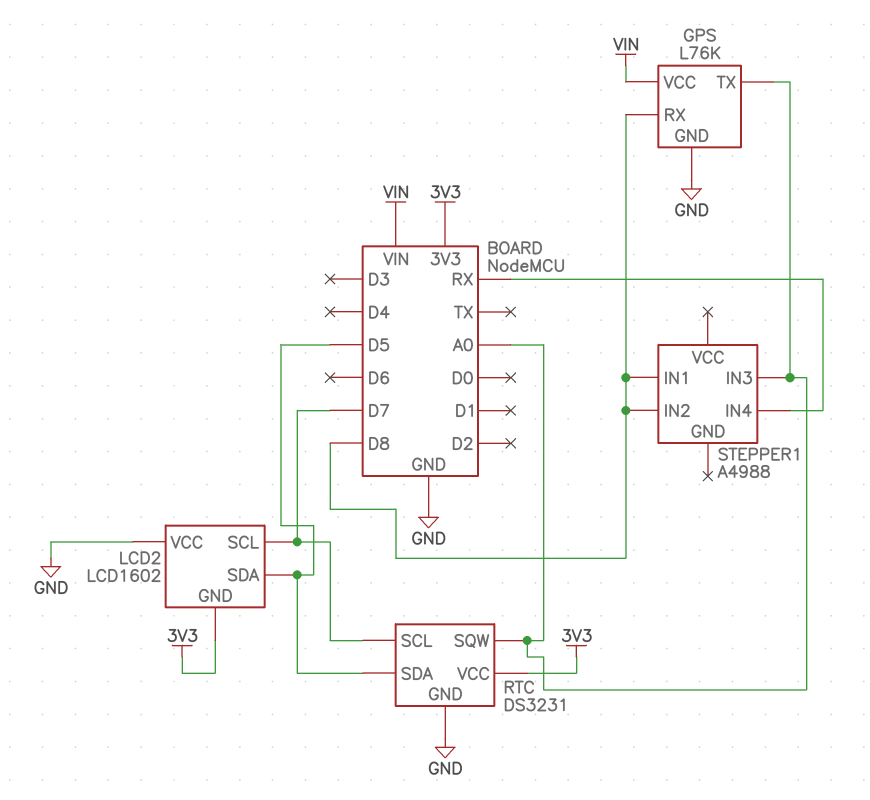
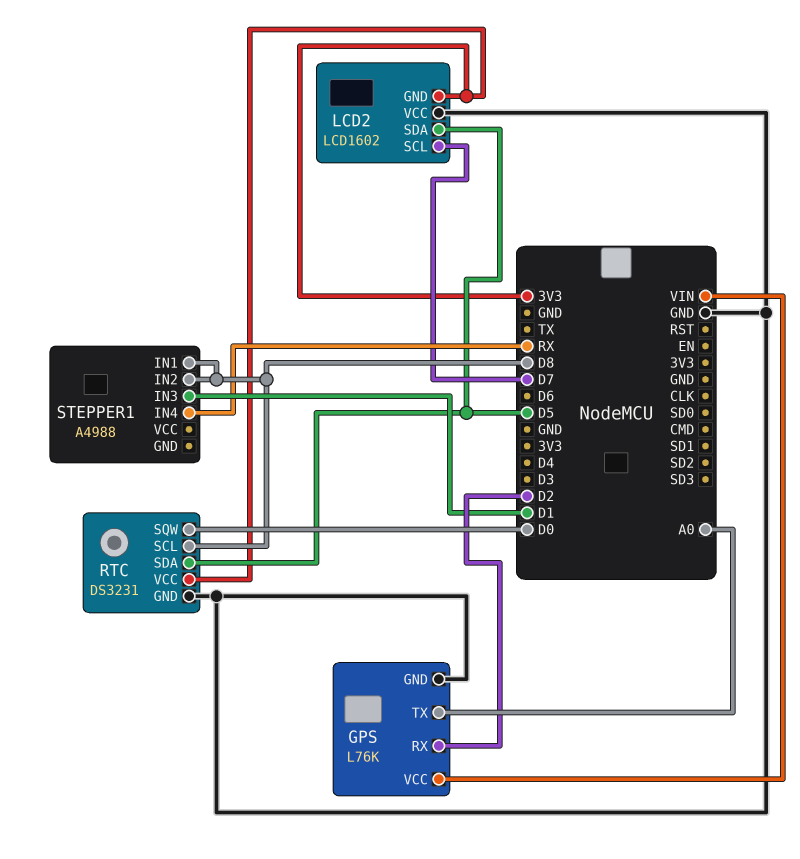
GPS pin RX: D8 -> D2
RTC pin SCL: D7 -> D8
RTC pin SQW: A0 -> D0
STEPPER1 pin IN3: A0 -> D1

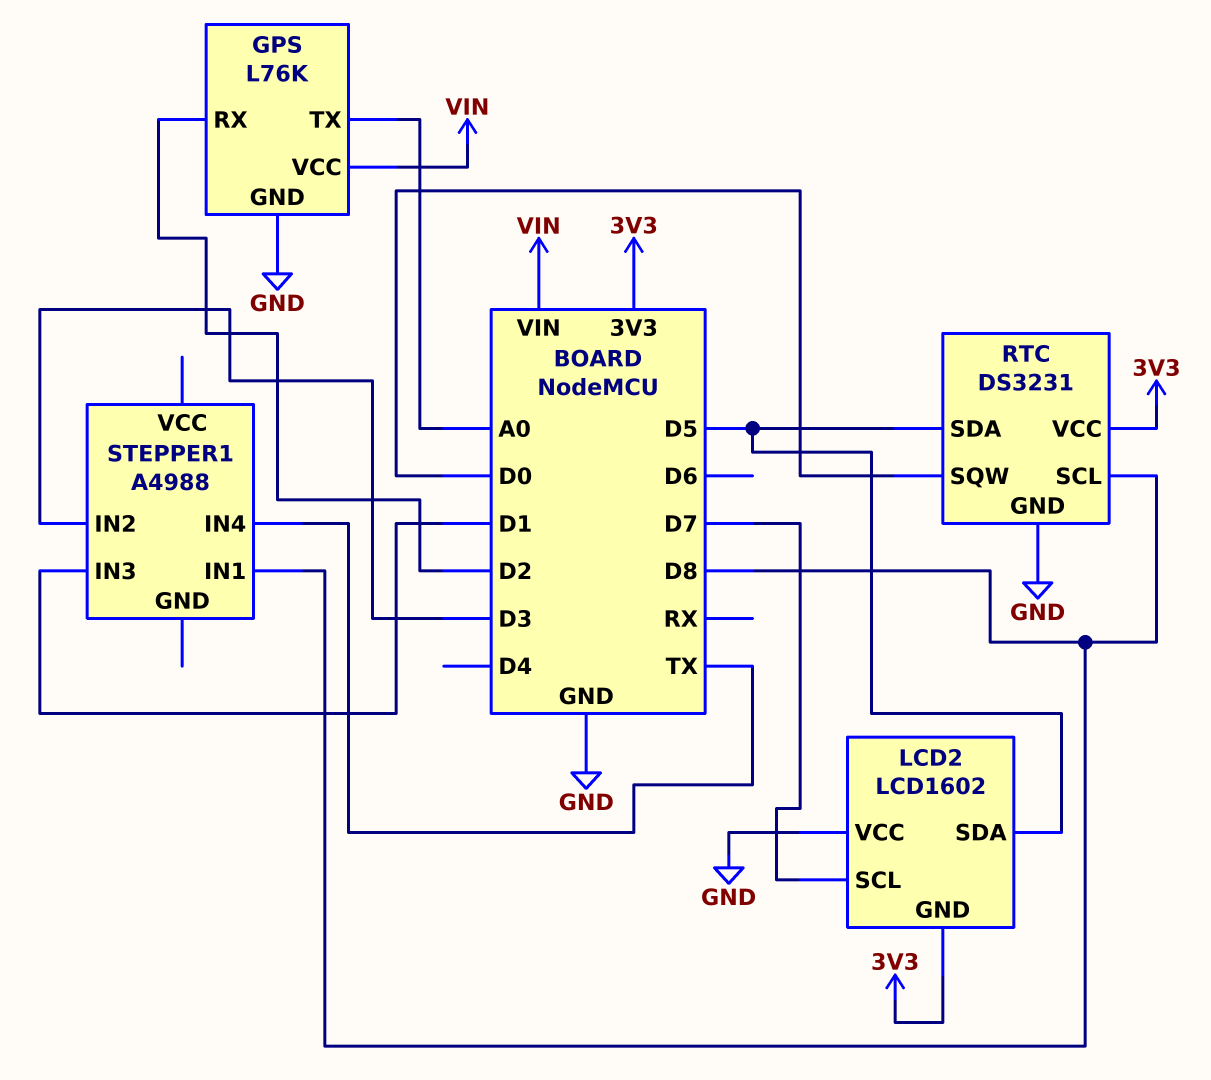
STEPPER1 pin IN2: D8 -> D3
STEPPER1 pin IN4: RX -> TX

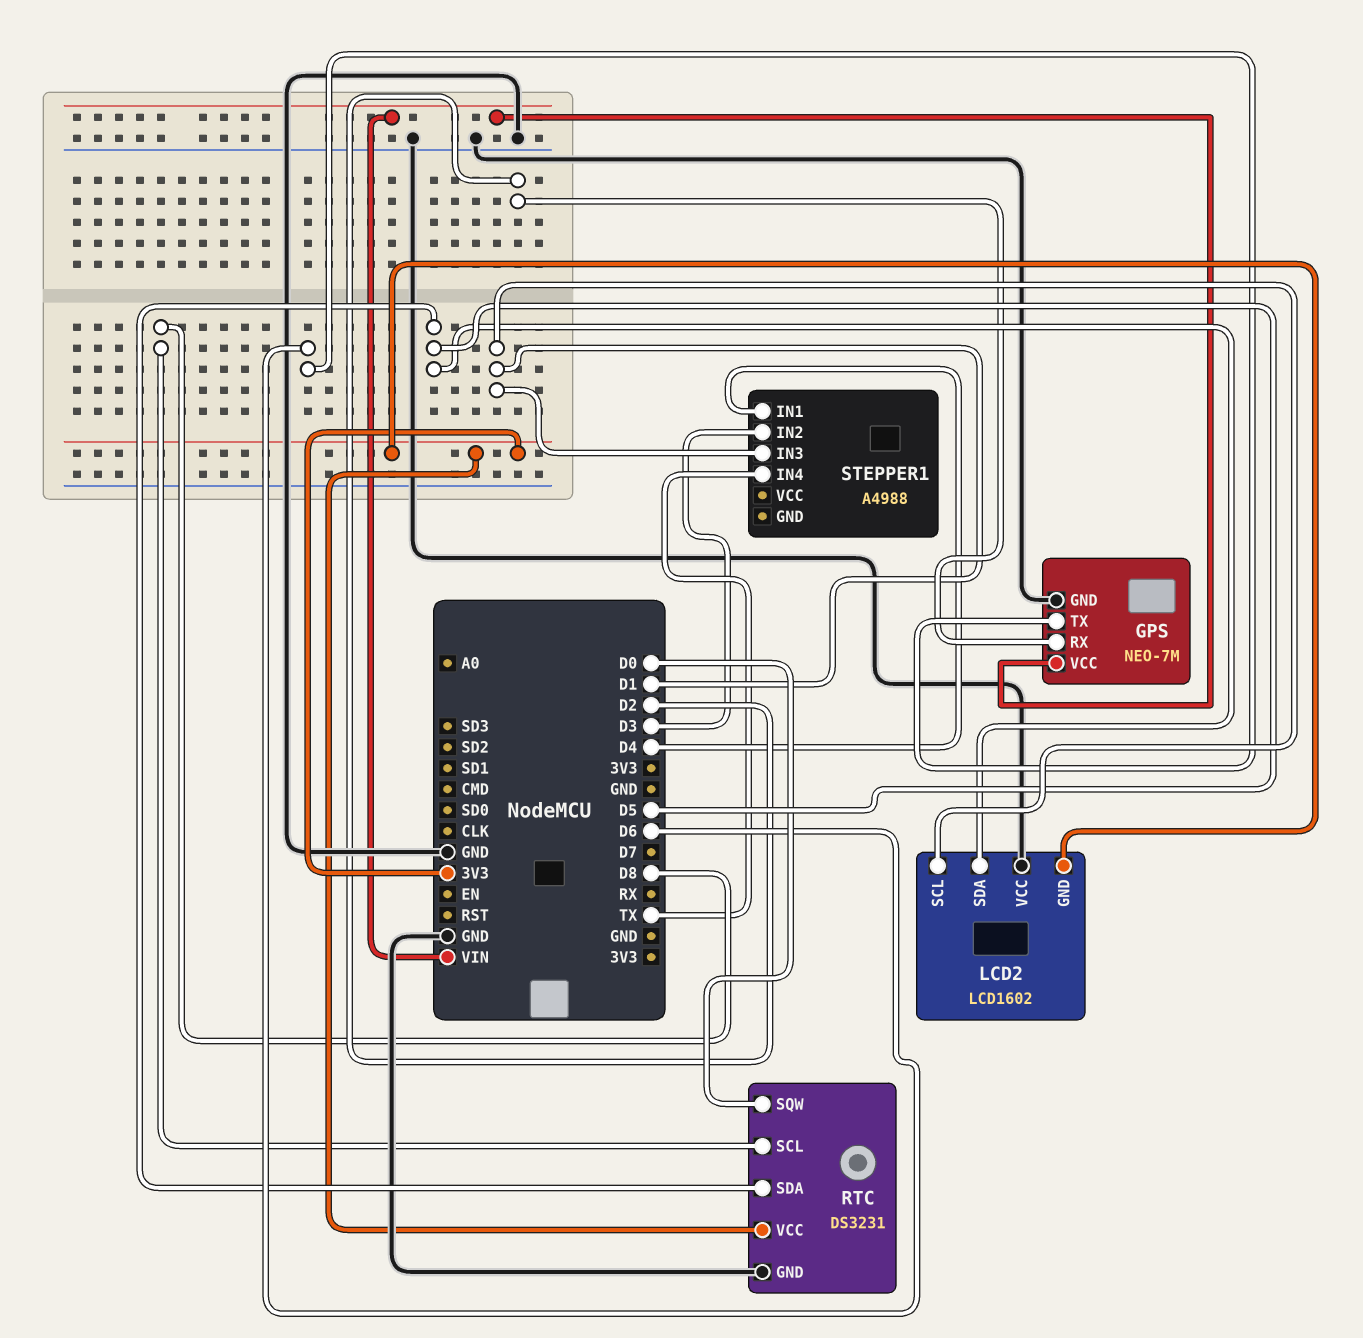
GPS: L76K -> NEO-7M
GPS pin TX: A0 -> D6
LCD2 pin SCL: D7 -> D1
STEPPER1 pin IN1: D8 -> D4

